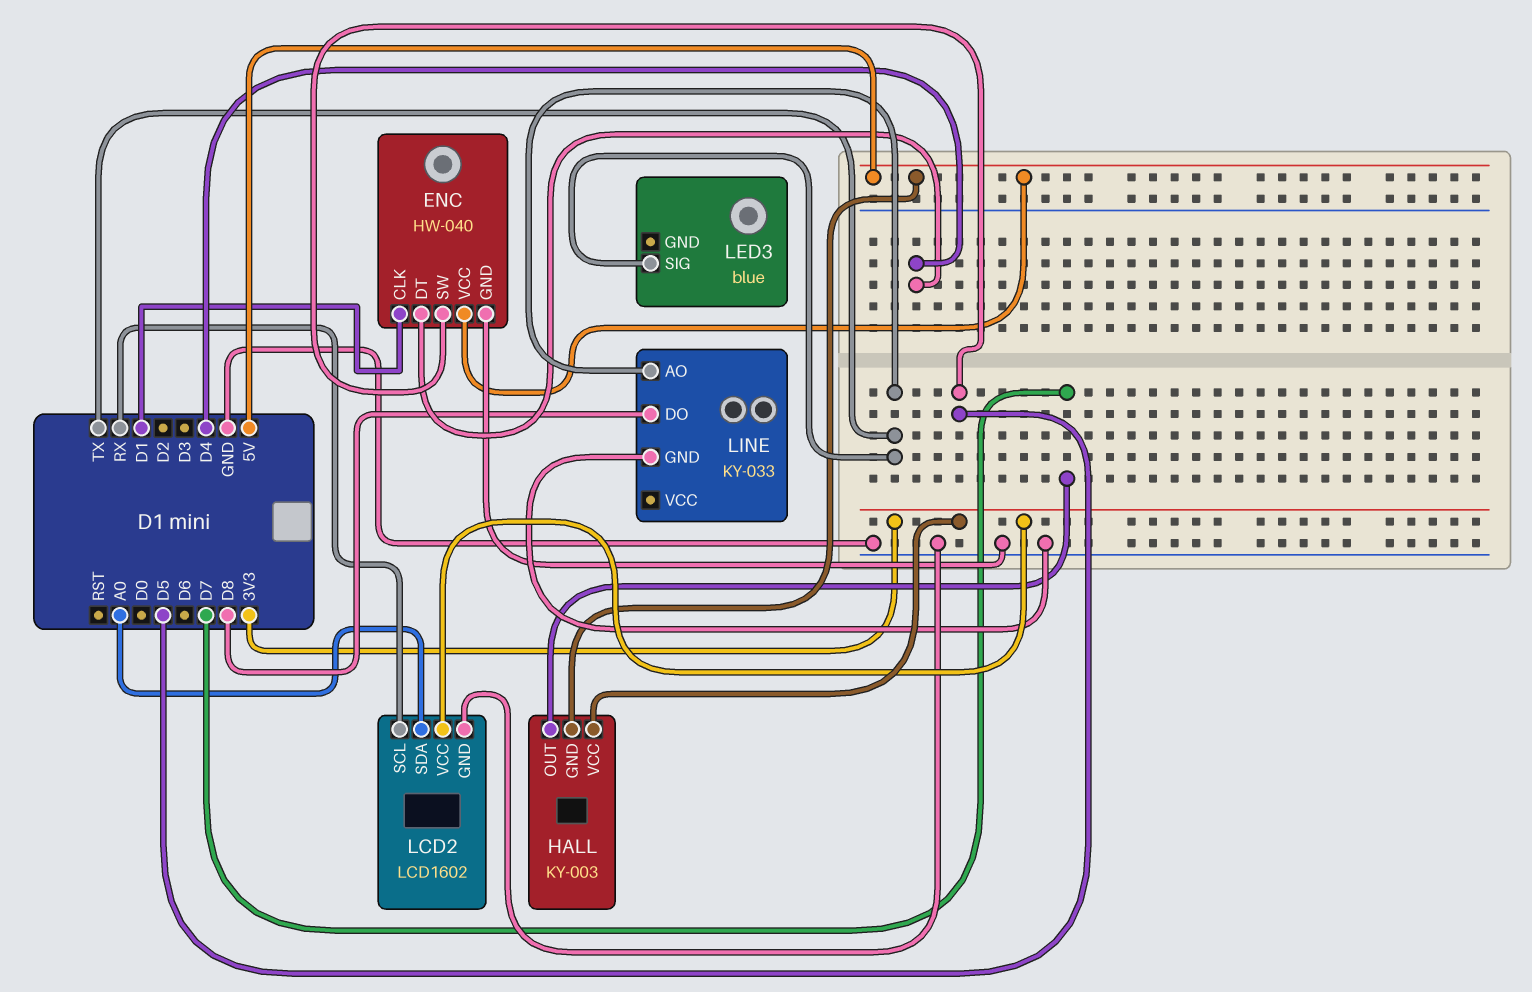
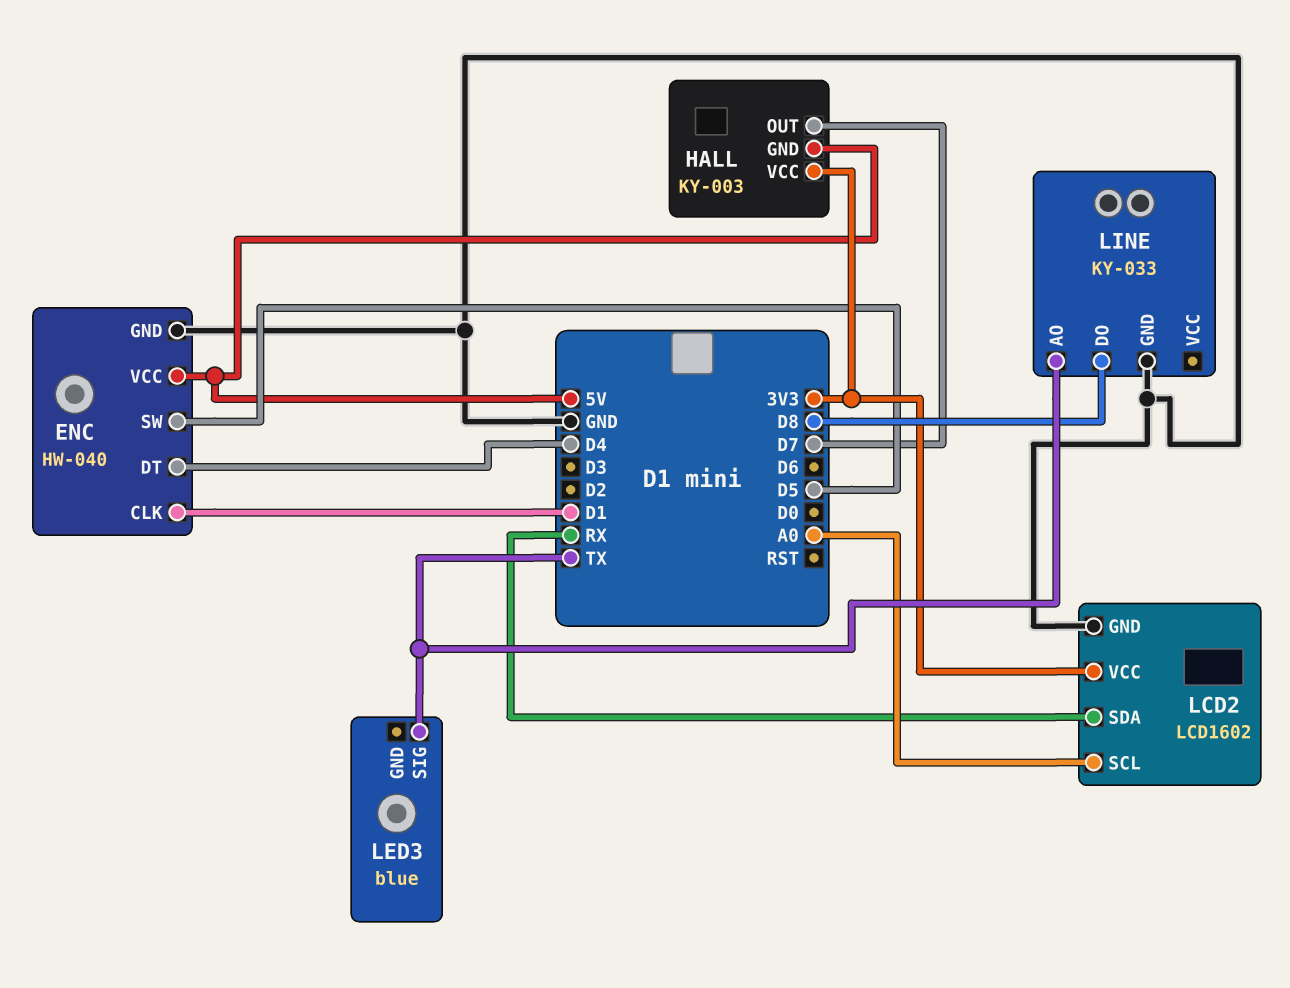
LCD2 pin SCL: RX -> A0
LCD2 pin SDA: A0 -> RX

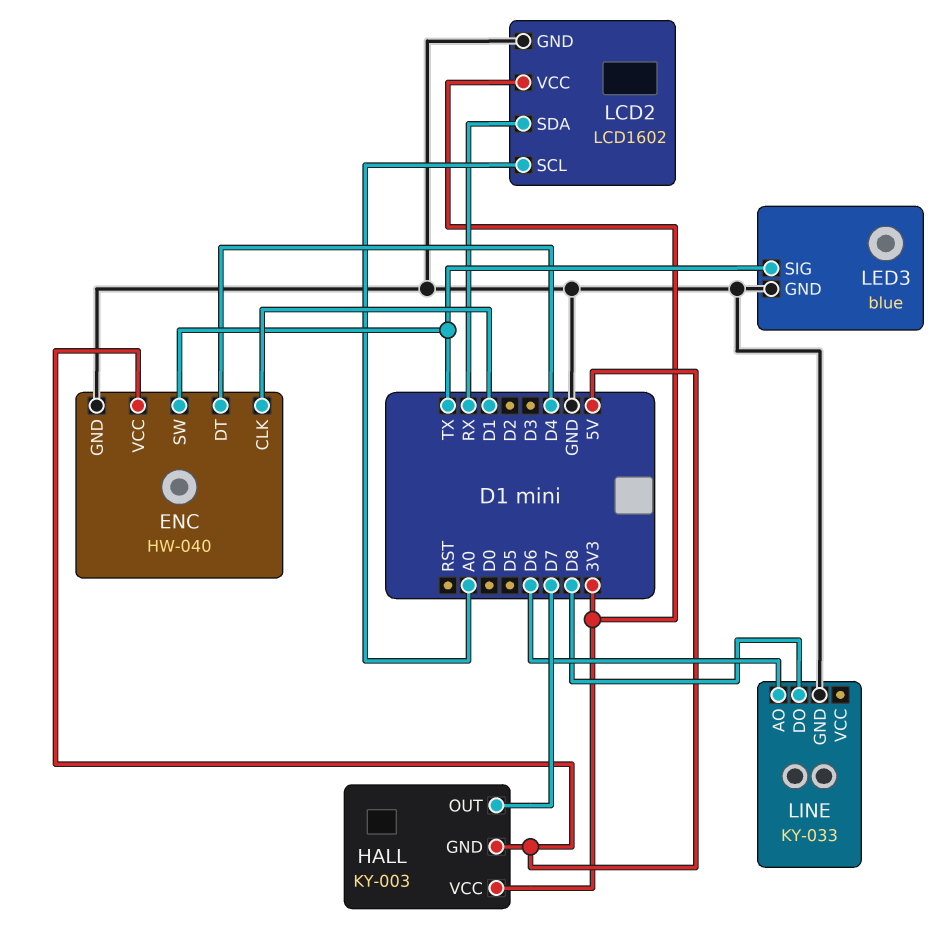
ENC pin SW: D5 -> TX
LED3 pin GND: none -> GND
LINE pin AO: TX -> D6

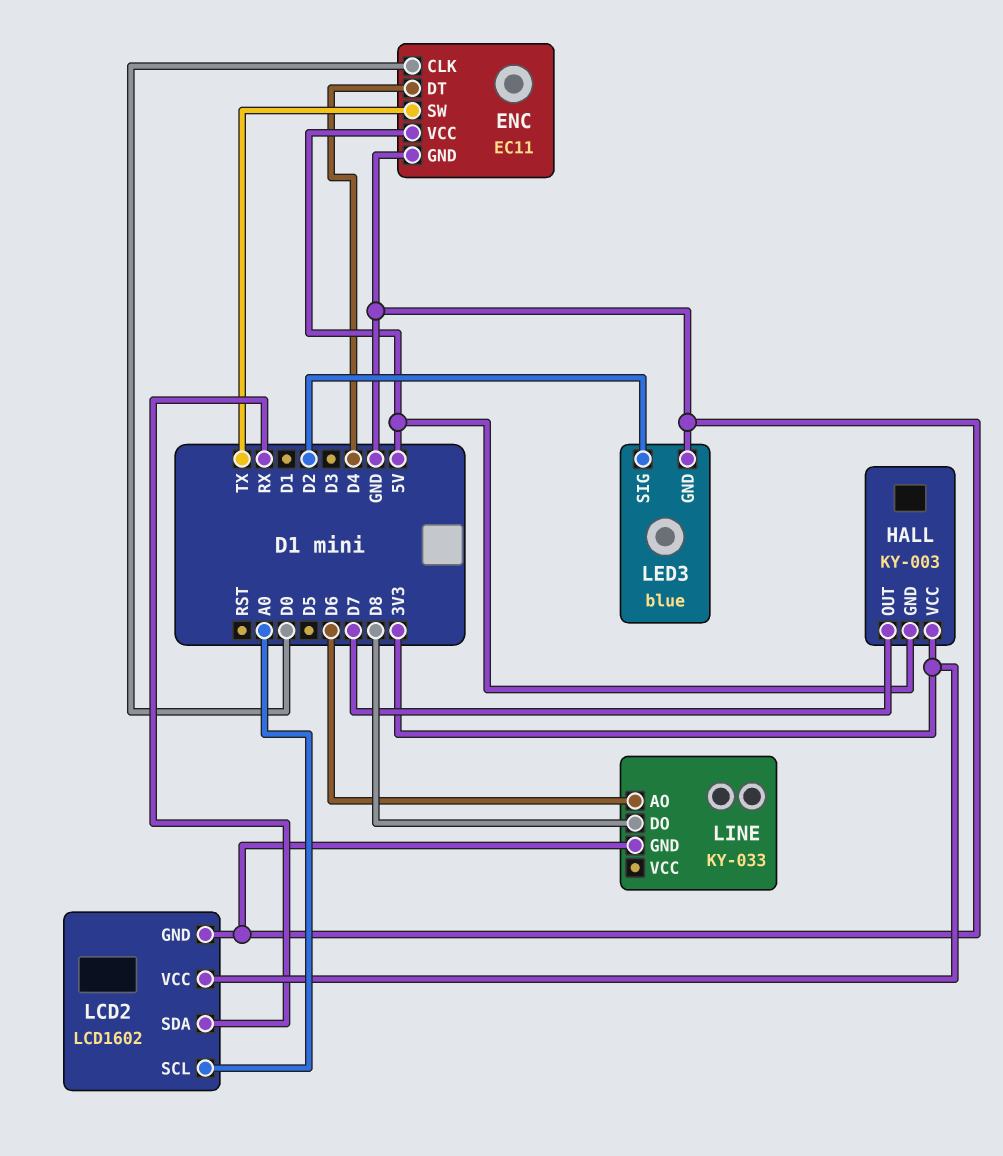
ENC: HW-040 -> EC11
ENC pin CLK: D1 -> D0
LED3 pin SIG: TX -> D2

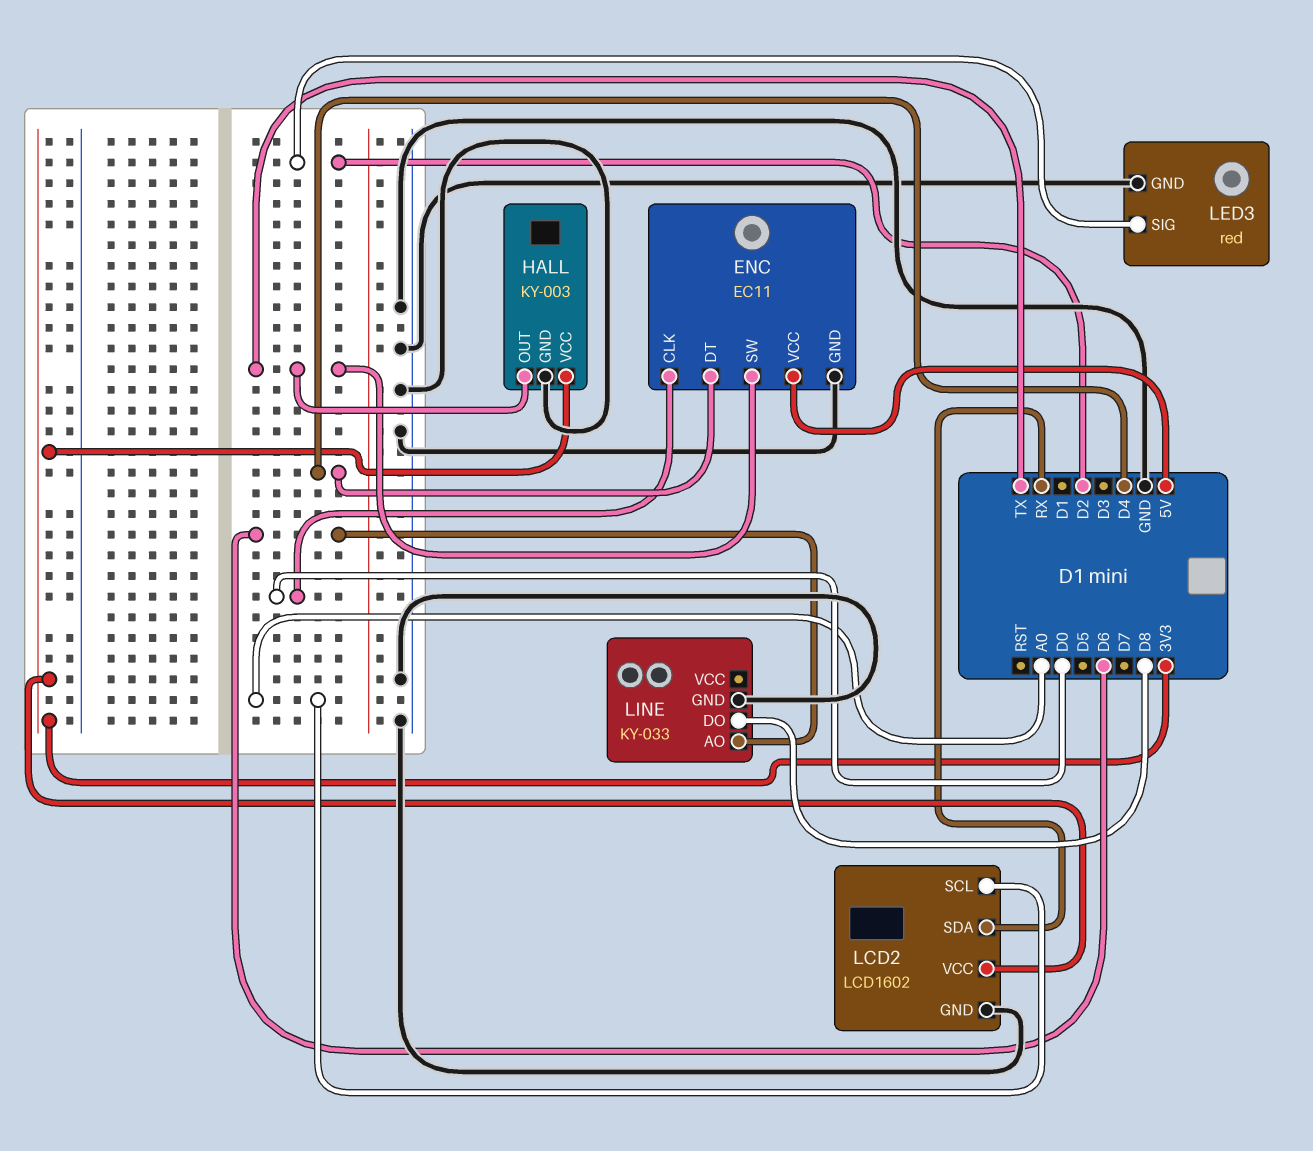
HALL pin GND: 5V -> GND
HALL pin OUT: D7 -> TX
LED3: blue -> red

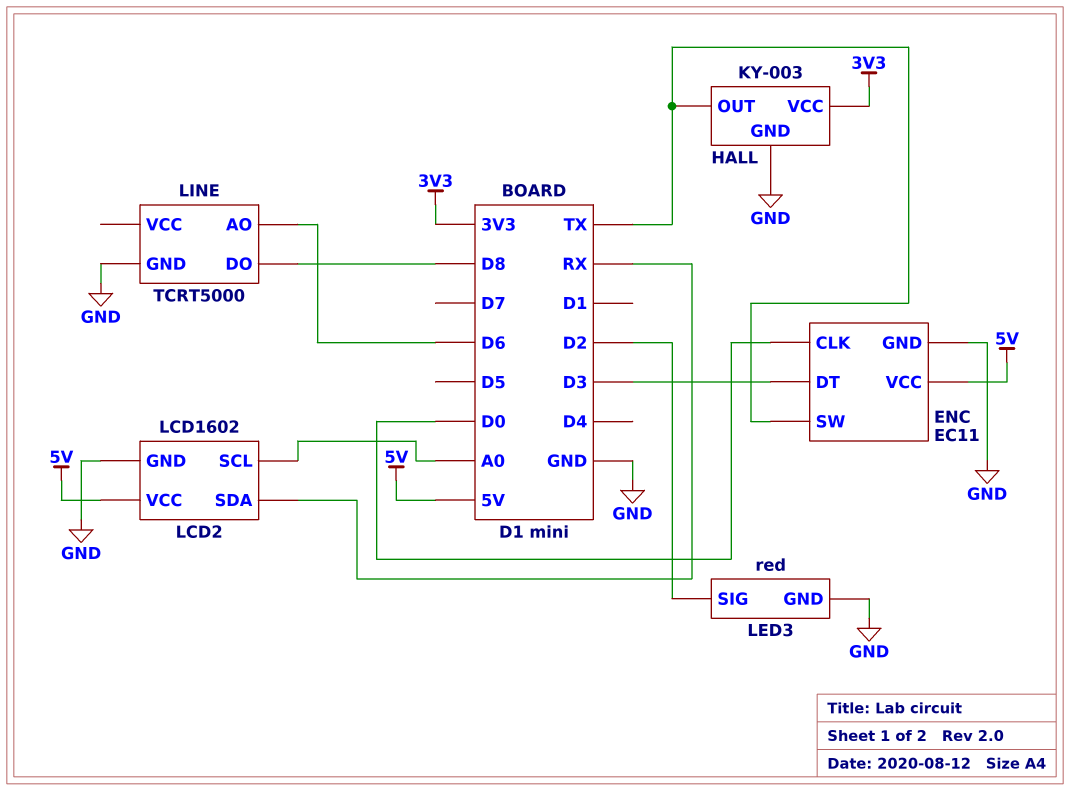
ENC pin DT: D4 -> D3
LCD2 pin VCC: 3V3 -> 5V
LINE: KY-033 -> TCRT5000

